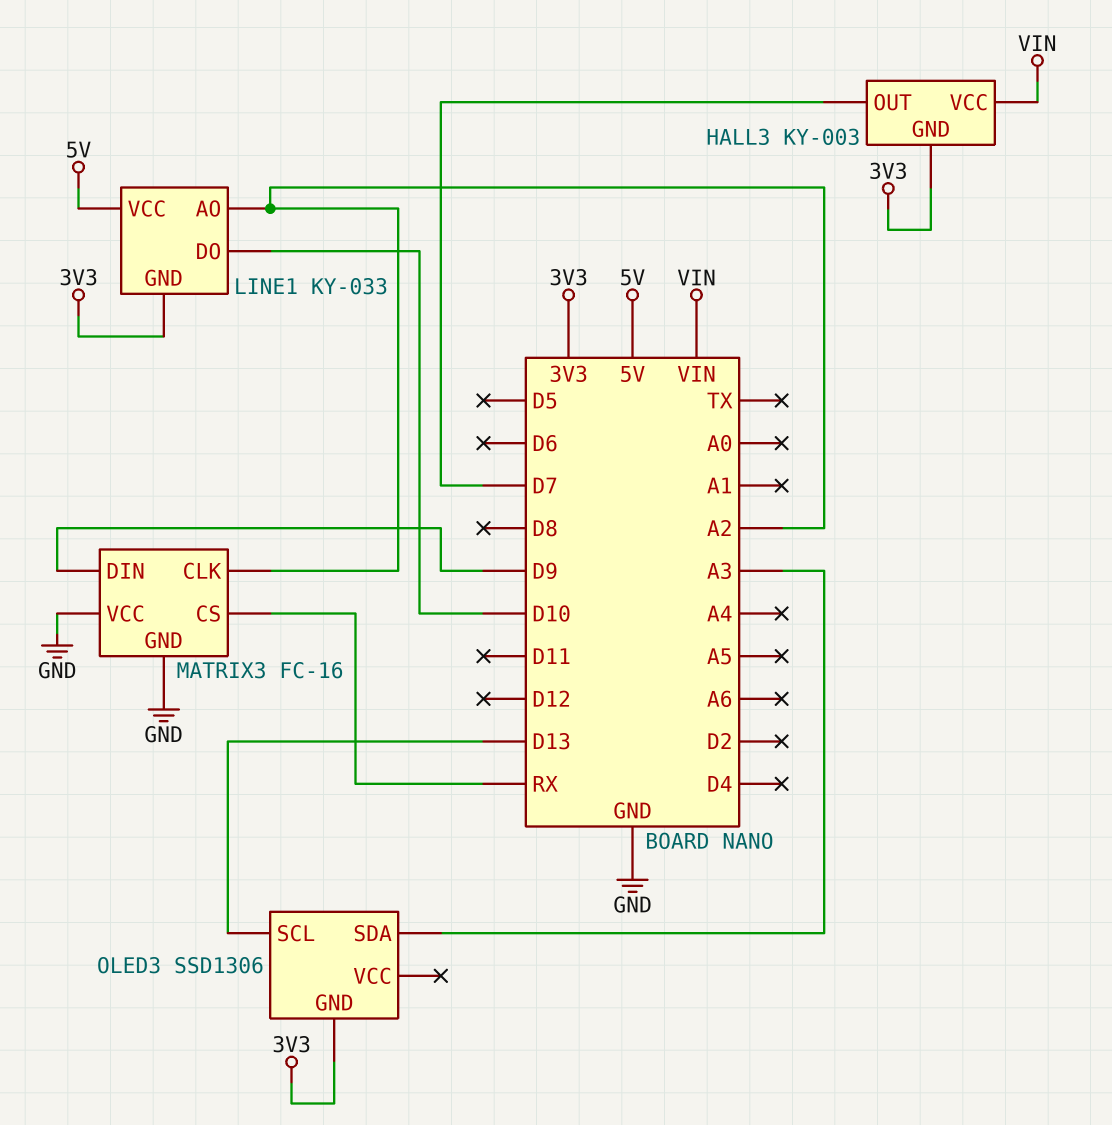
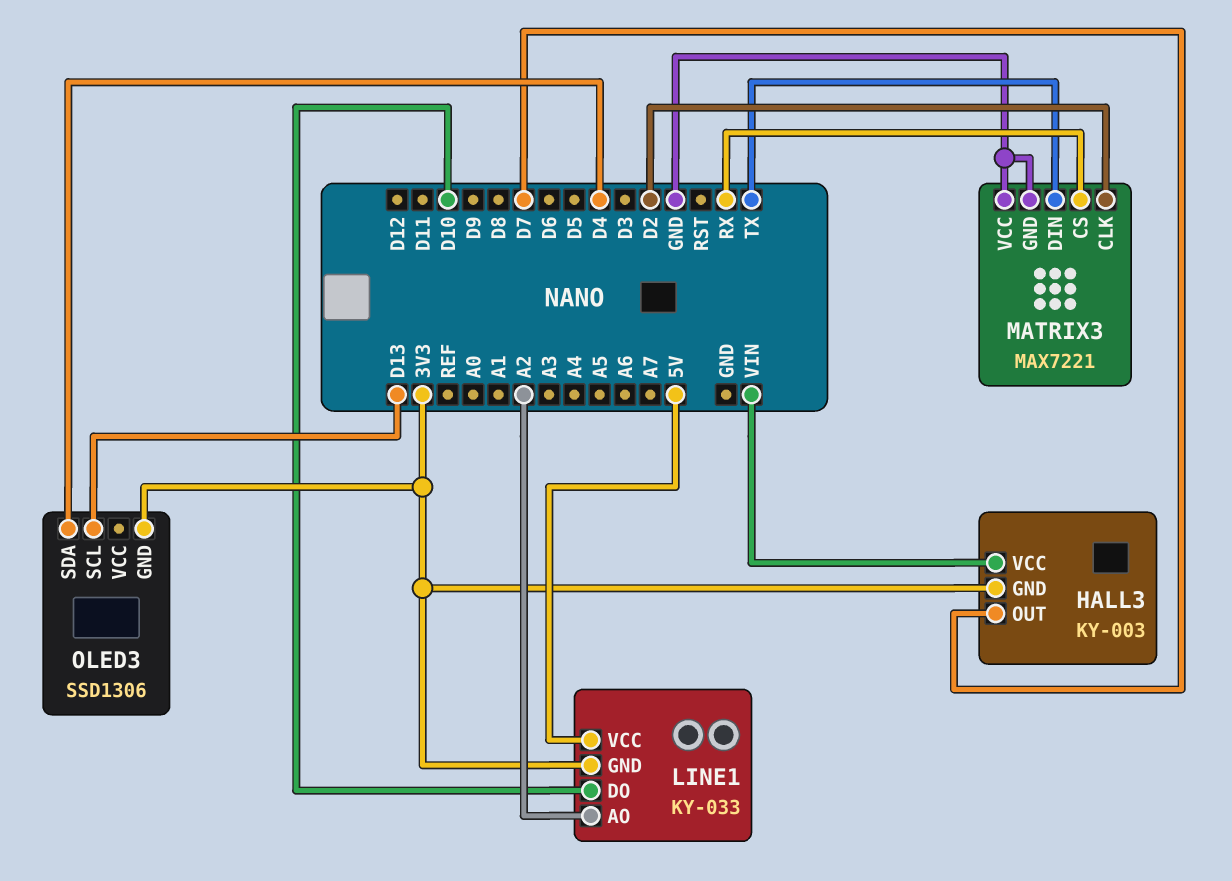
MATRIX3: FC-16 -> MAX7221
MATRIX3 pin CLK: A2 -> D2
MATRIX3 pin DIN: D9 -> TX
OLED3 pin SDA: A3 -> D4

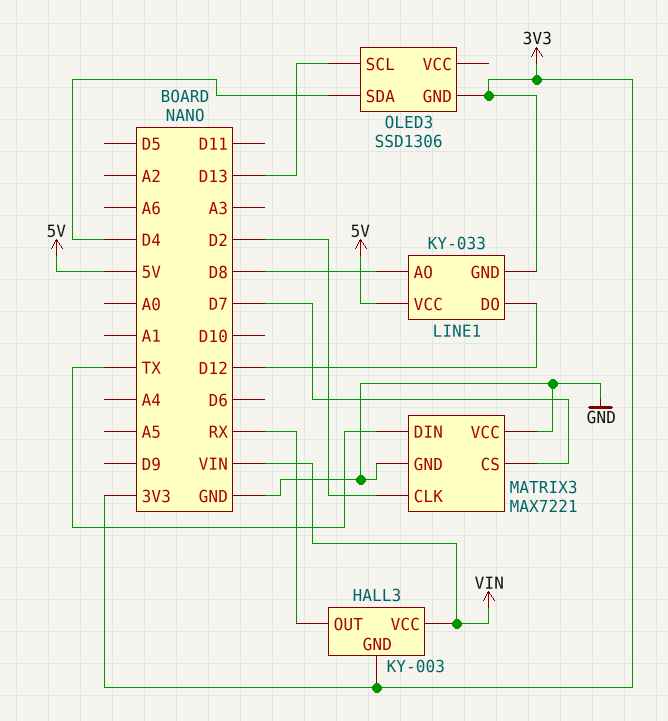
HALL3 pin OUT: D7 -> RX
LINE1 pin AO: A2 -> D8
LINE1 pin DO: D10 -> D12
MATRIX3 pin CS: RX -> D7

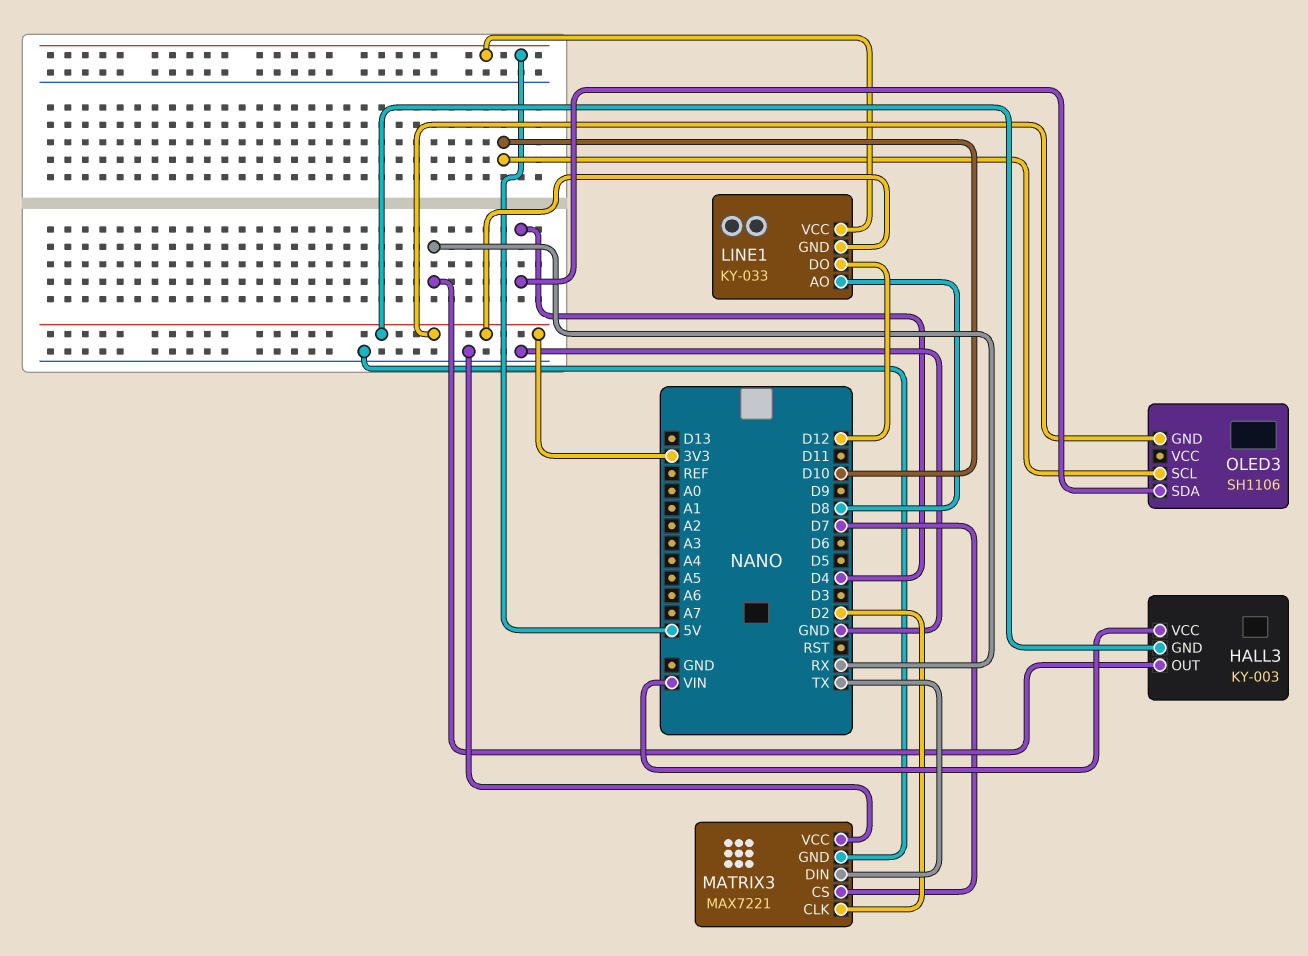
OLED3: SSD1306 -> SH1106
OLED3 pin SCL: D13 -> D10

